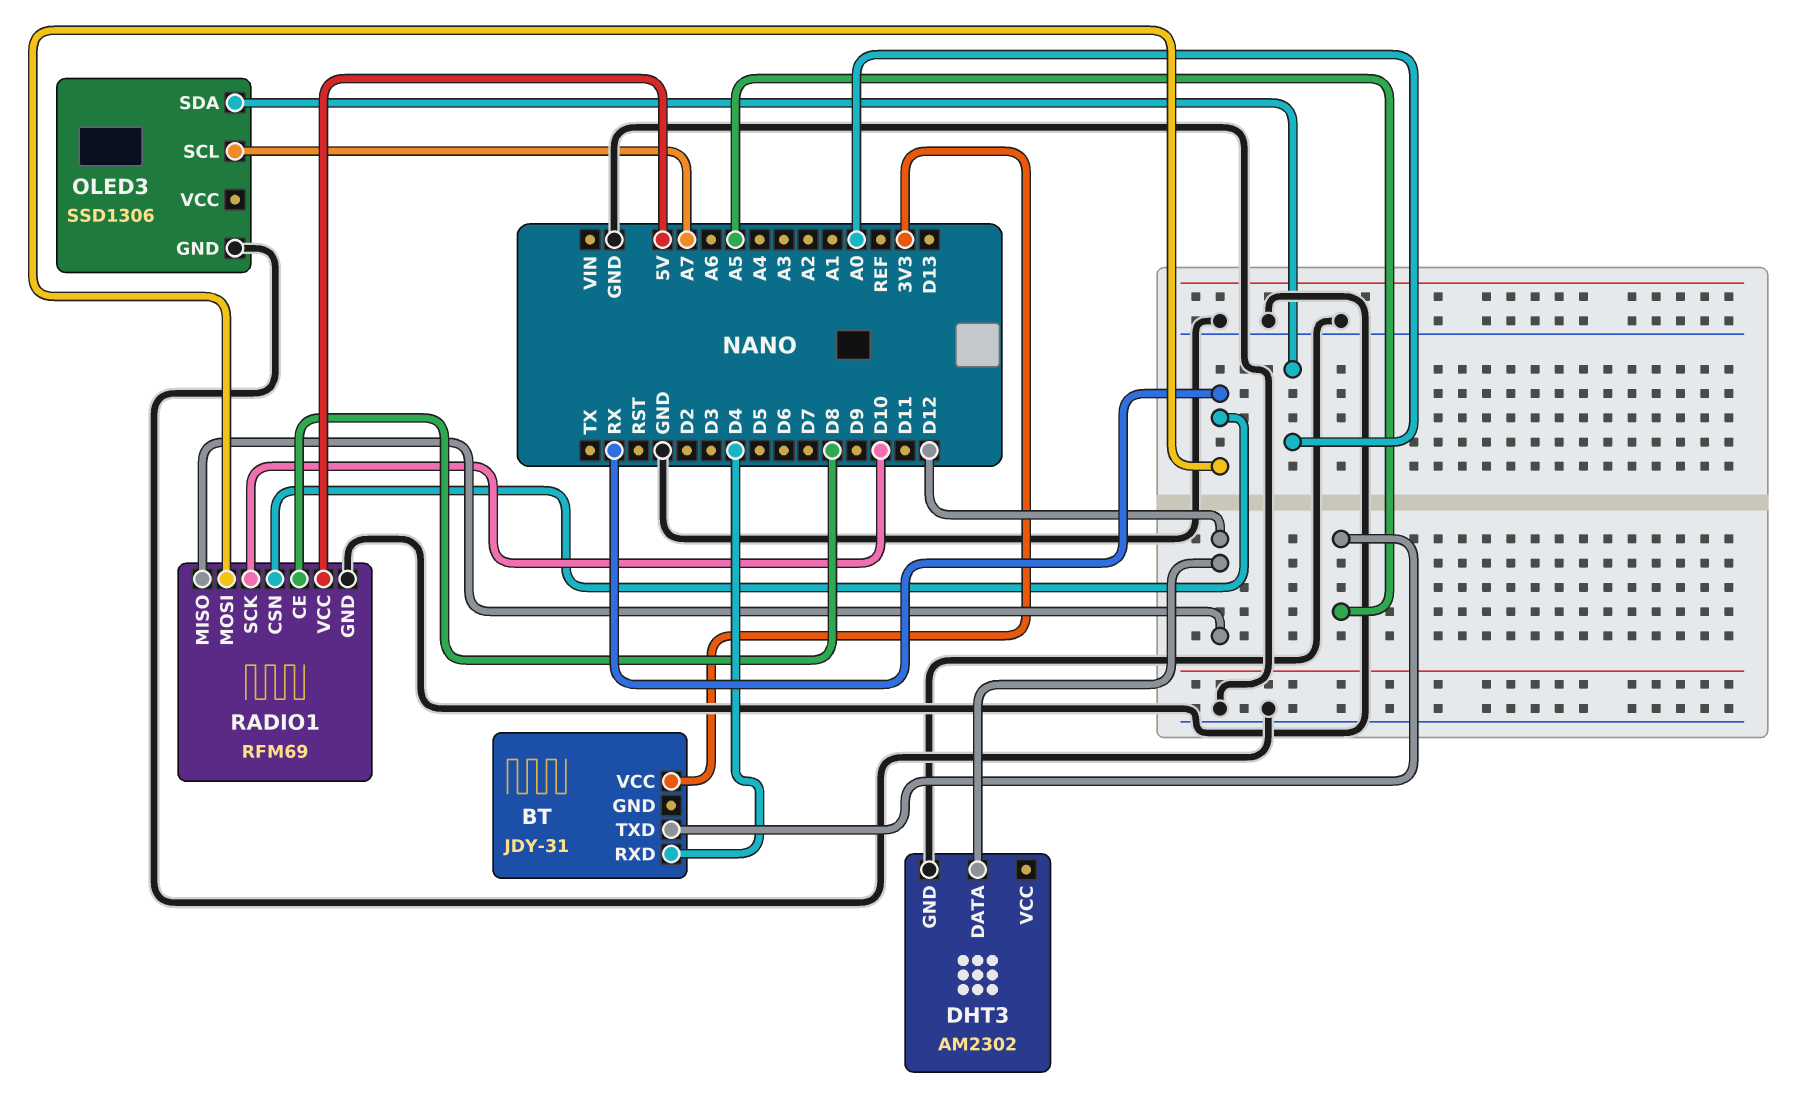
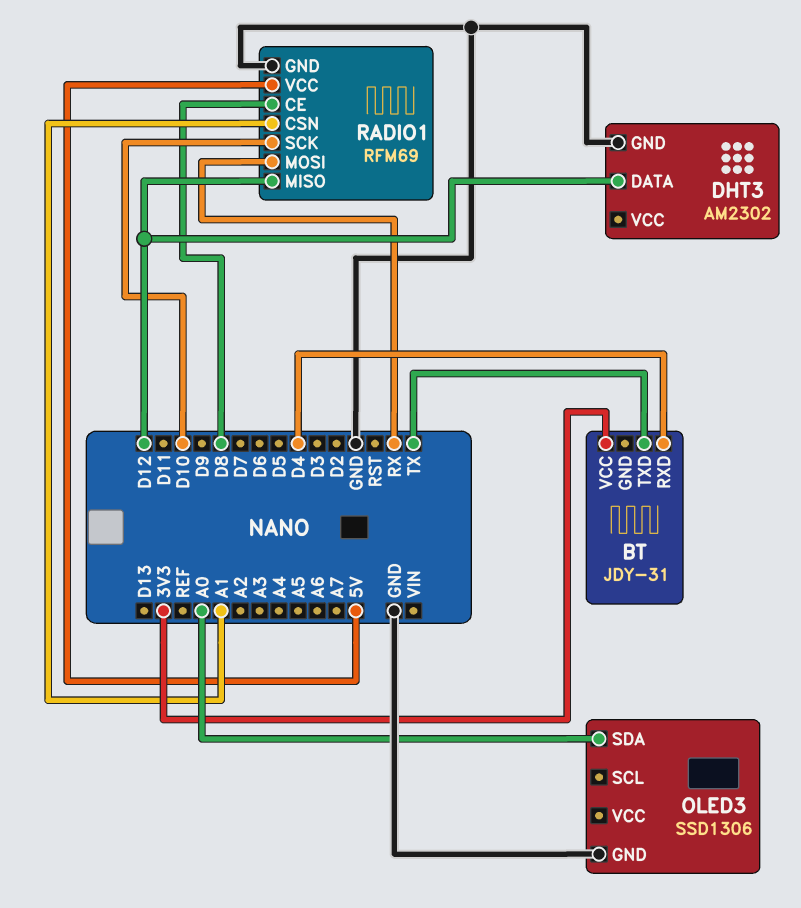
BT pin TXD: A5 -> TX
OLED3 pin SCL: A7 -> none
RADIO1 pin CSN: RX -> A1

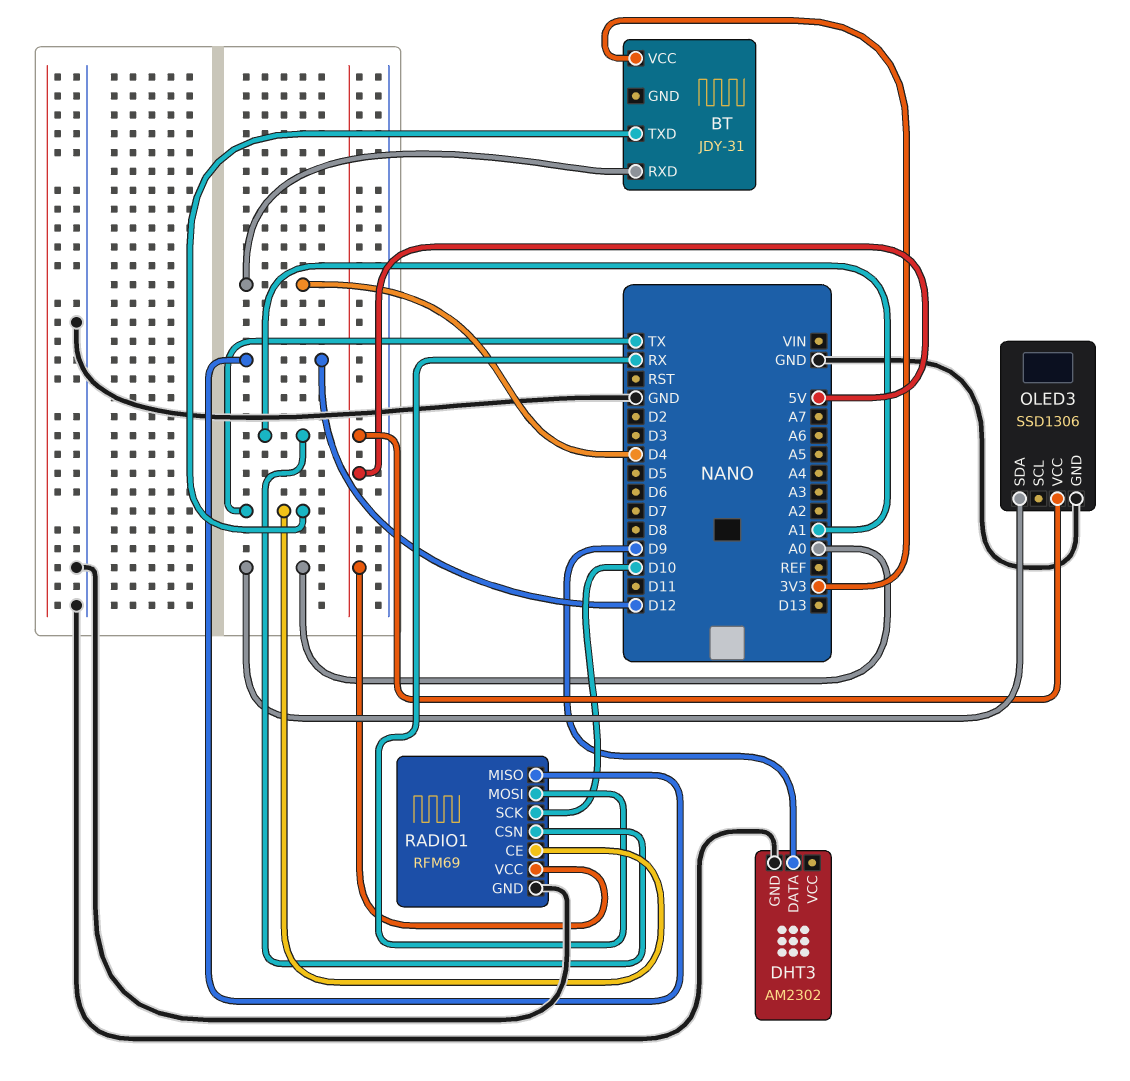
DHT3 pin DATA: D12 -> D9
OLED3 pin VCC: none -> 5V
RADIO1 pin CE: D8 -> TX

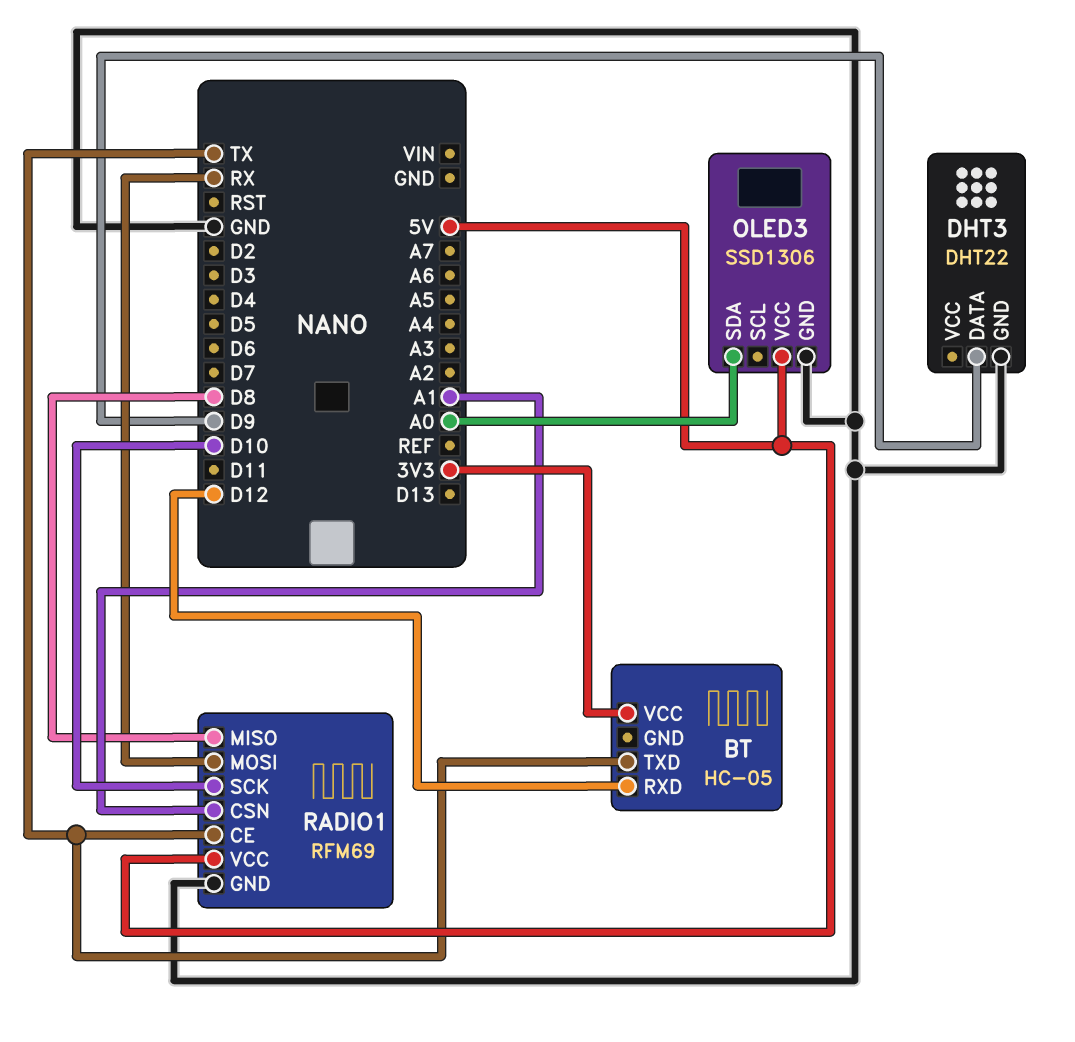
BT: JDY-31 -> HC-05
BT pin RXD: D4 -> D12
DHT3: AM2302 -> DHT22
RADIO1 pin MISO: D12 -> D8

